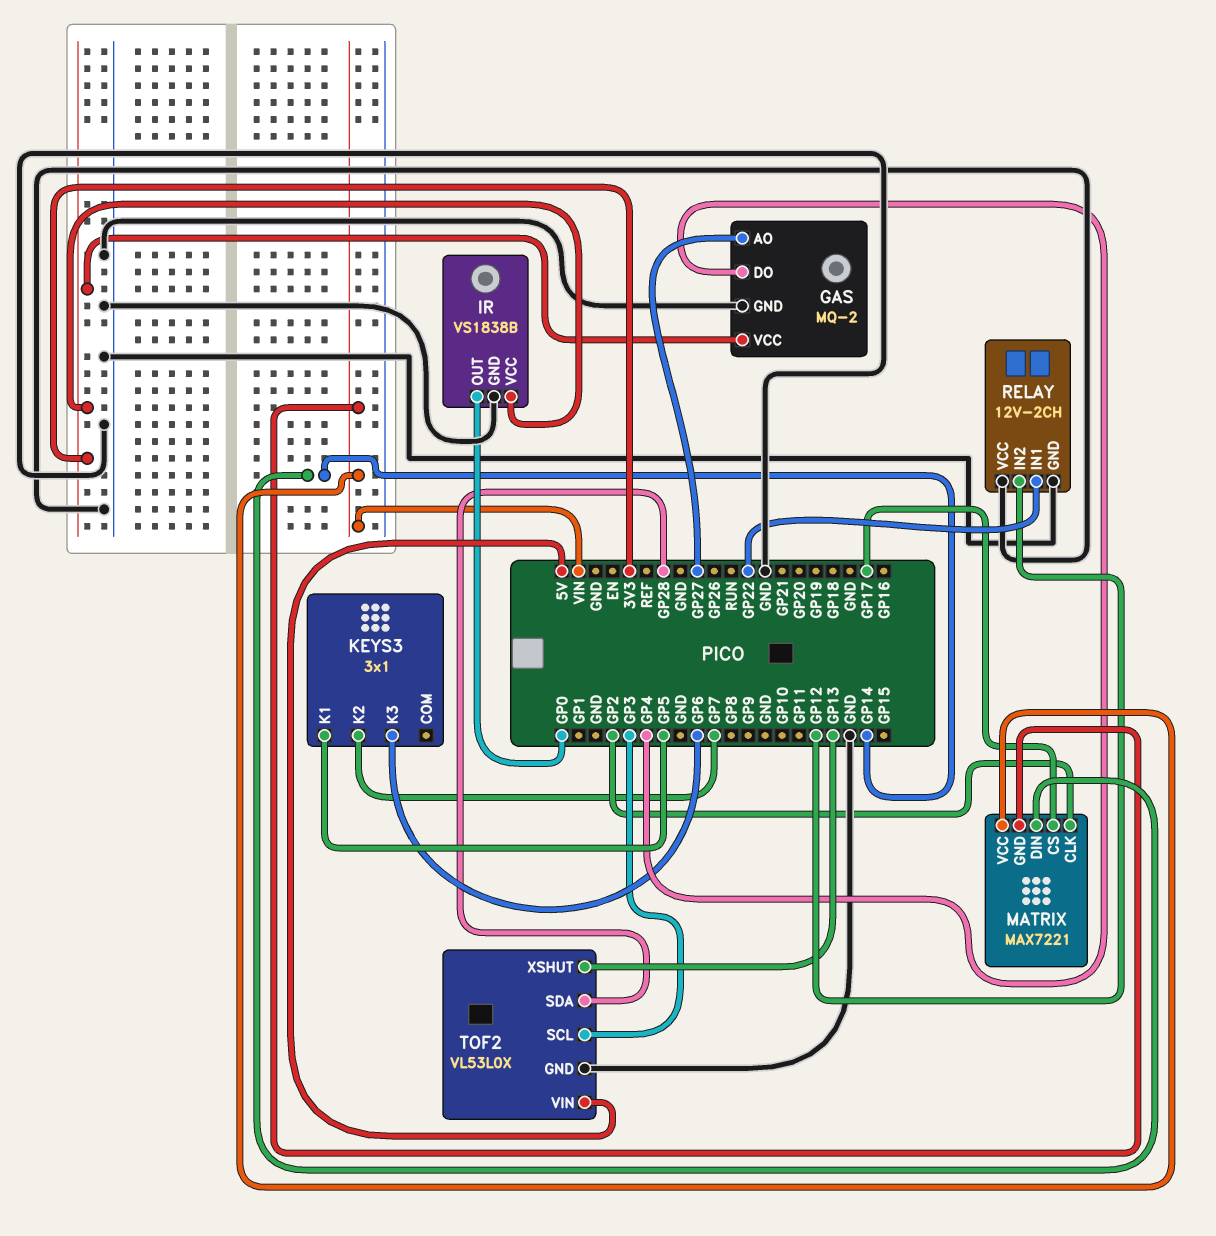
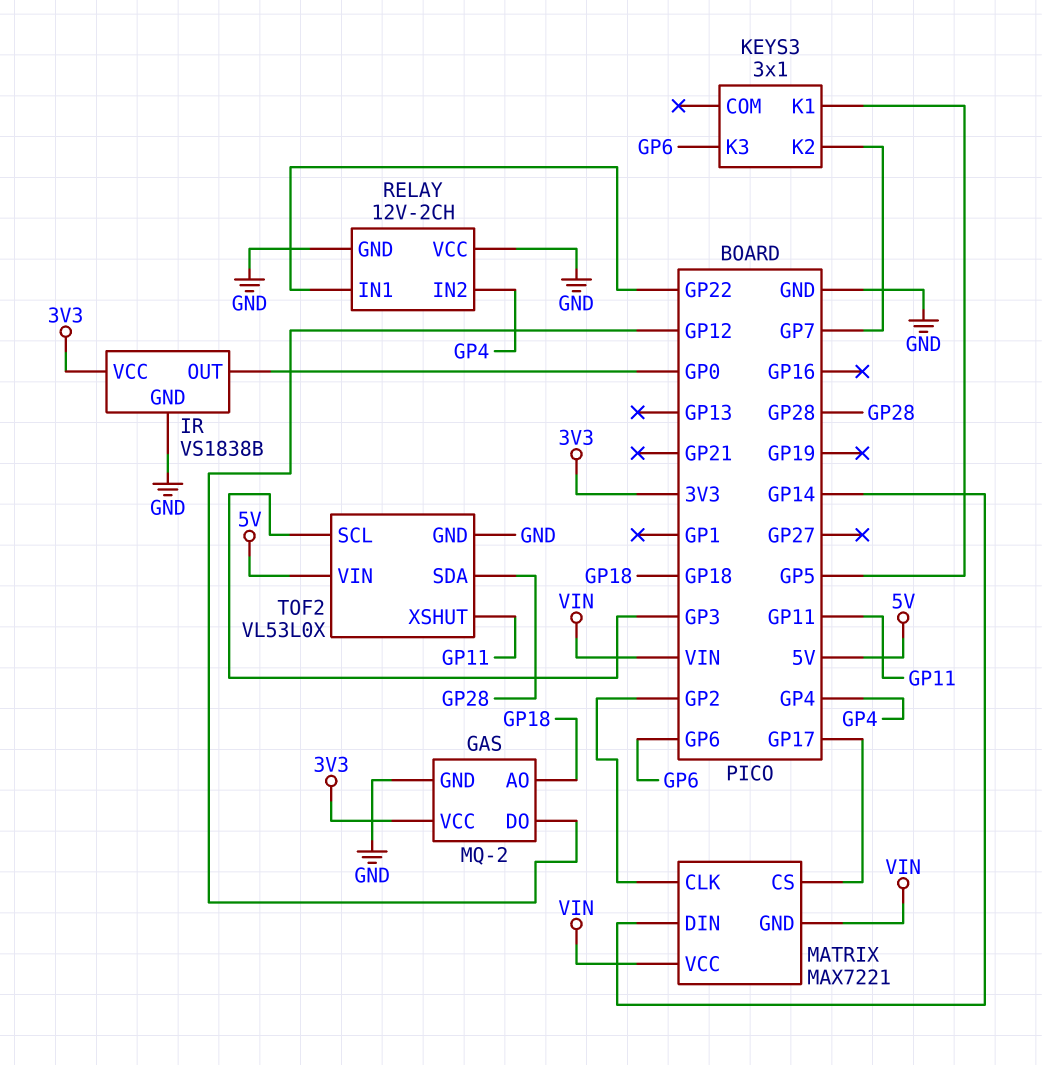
GAS pin AO: GP27 -> GP18
GAS pin DO: GP4 -> GP12
RELAY pin IN2: GP12 -> GP4
TOF2 pin XSHUT: GP13 -> GP11

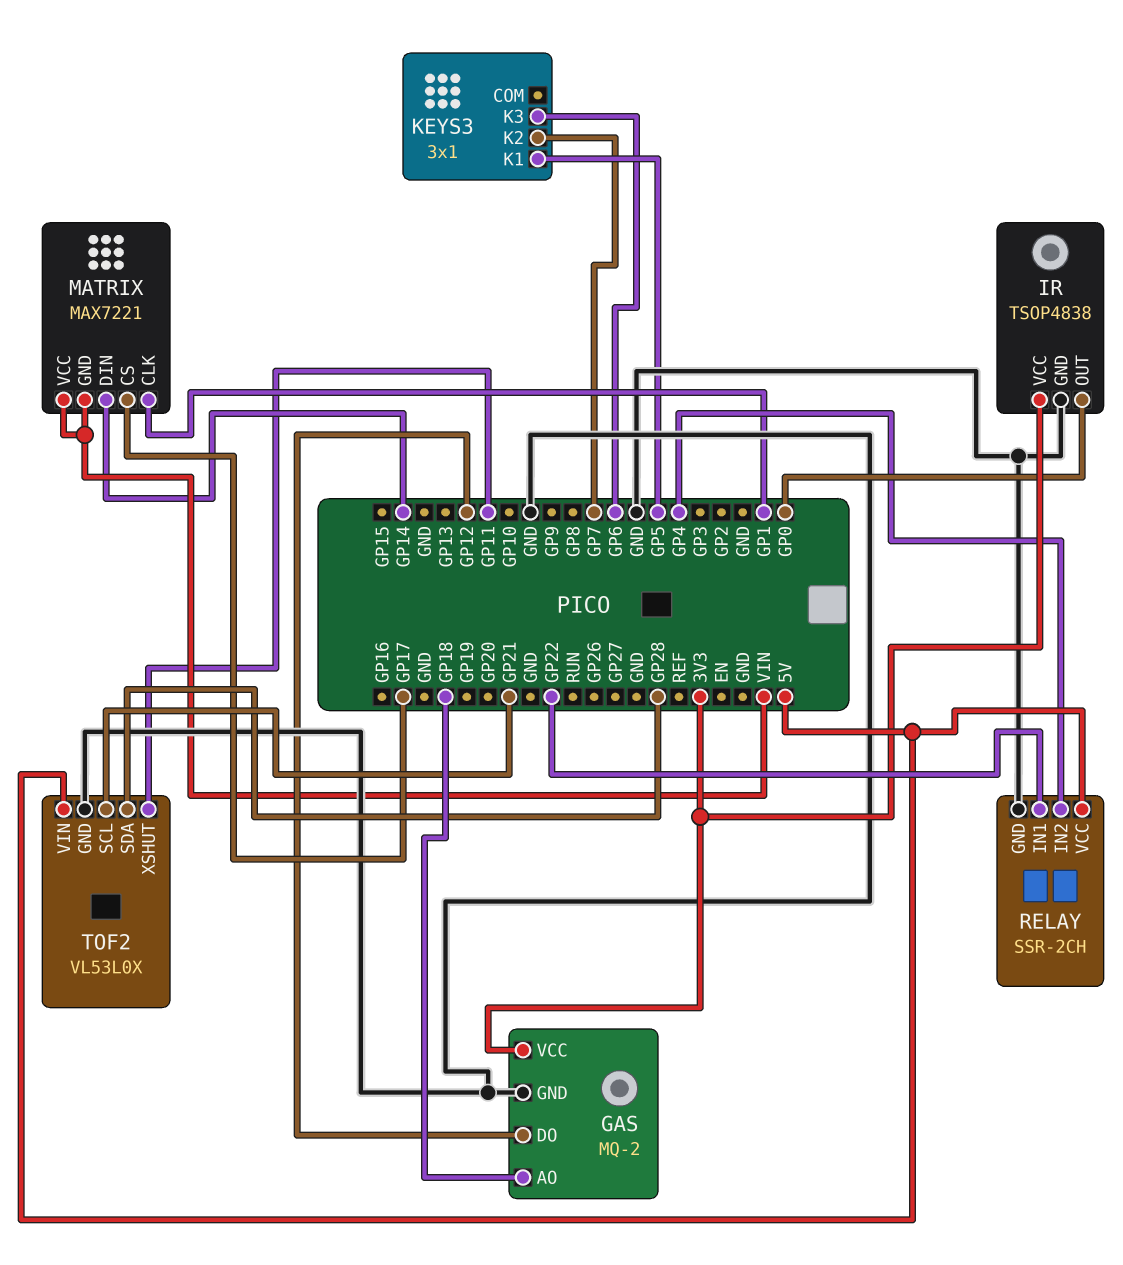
IR: VS1838B -> TSOP4838
MATRIX pin CLK: GP2 -> GP1
RELAY: 12V-2CH -> SSR-2CH
RELAY pin VCC: GND -> 5V
TOF2 pin SCL: GP3 -> GP21

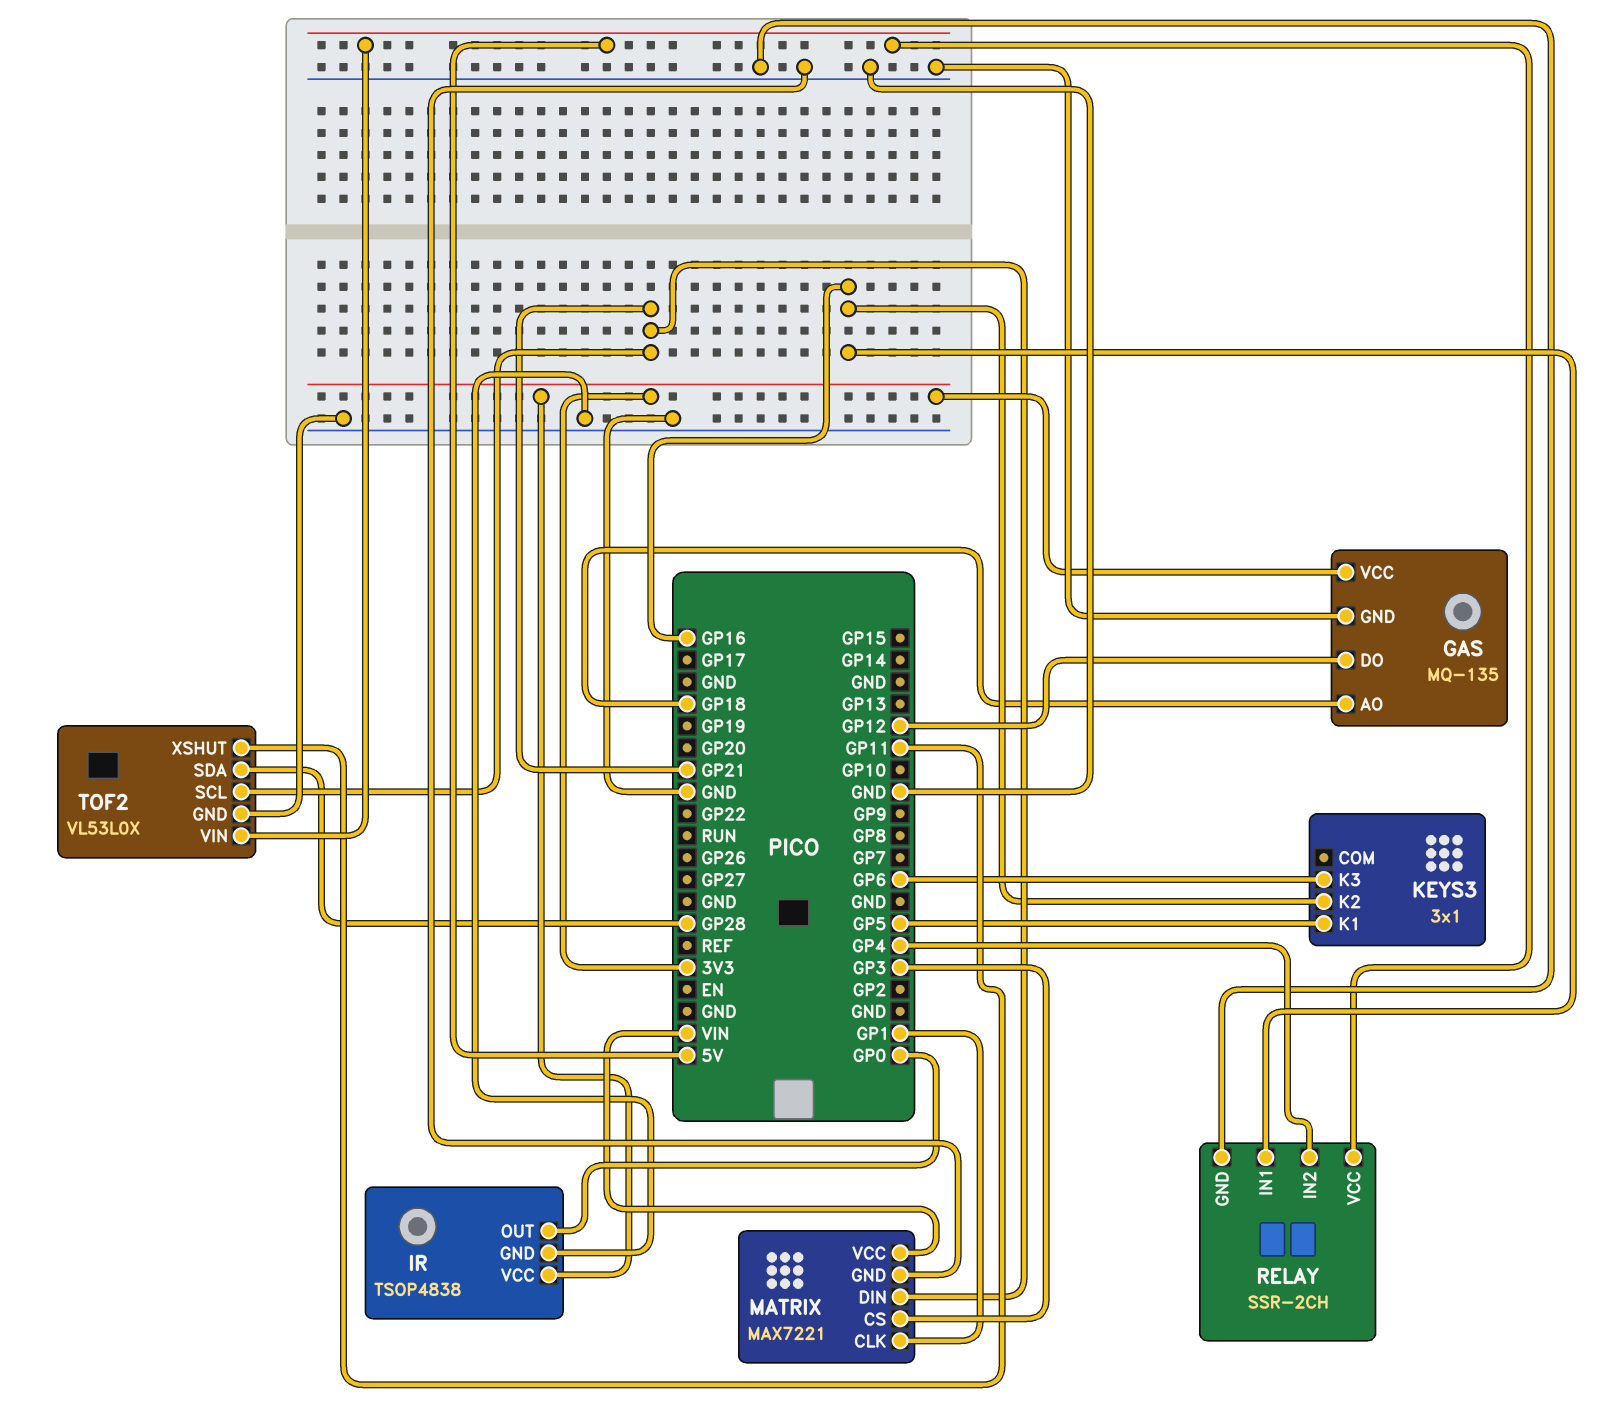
GAS: MQ-2 -> MQ-135
KEYS3 pin K2: GP7 -> GP16
MATRIX pin CS: GP17 -> GP3
MATRIX pin DIN: GP14 -> GP21
MATRIX pin GND: VIN -> GND
RELAY pin IN1: GP22 -> GP16

